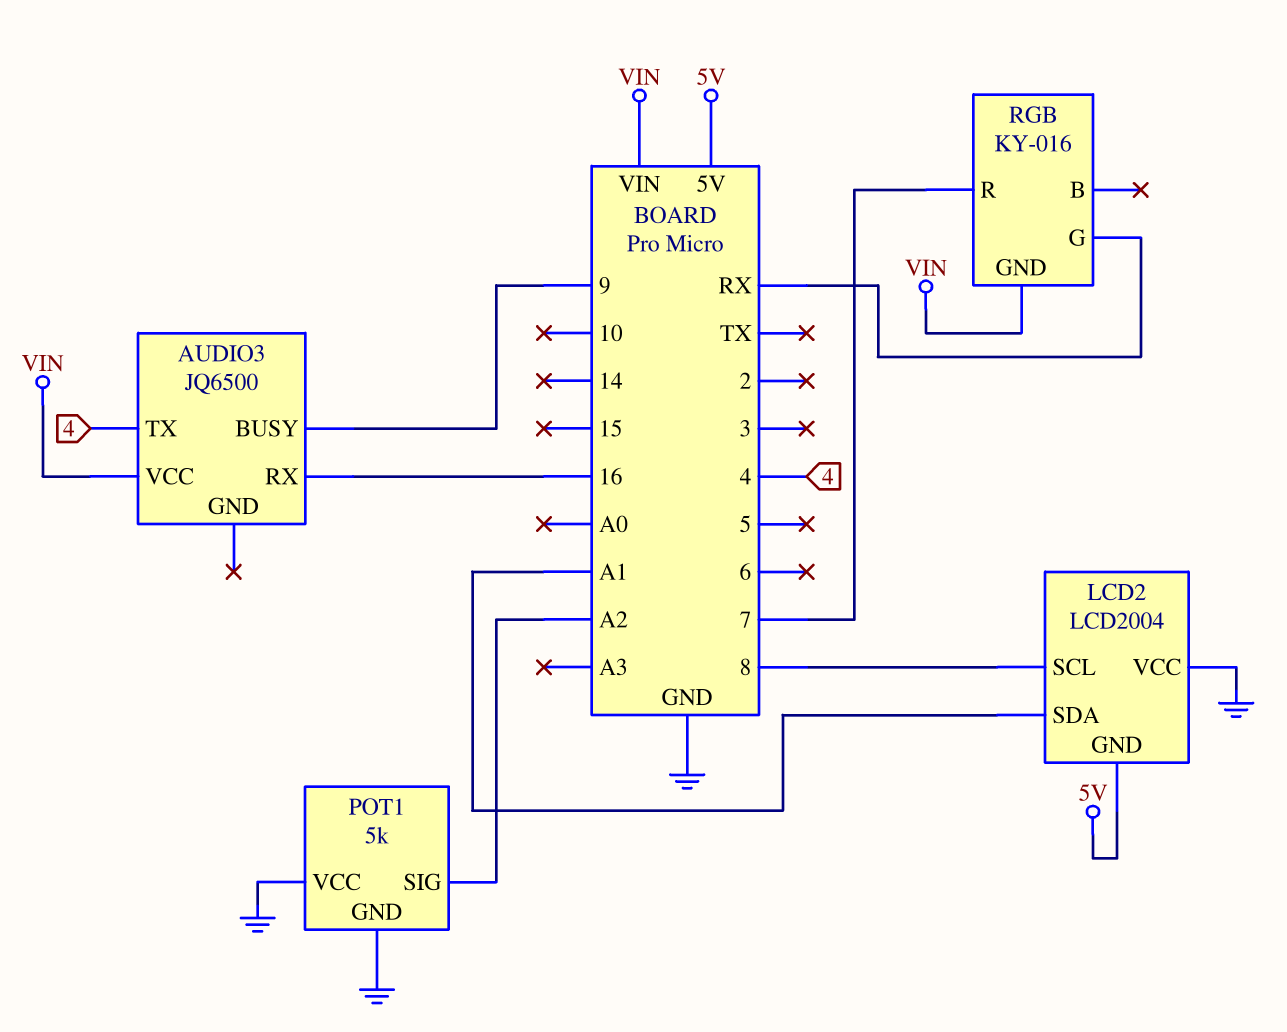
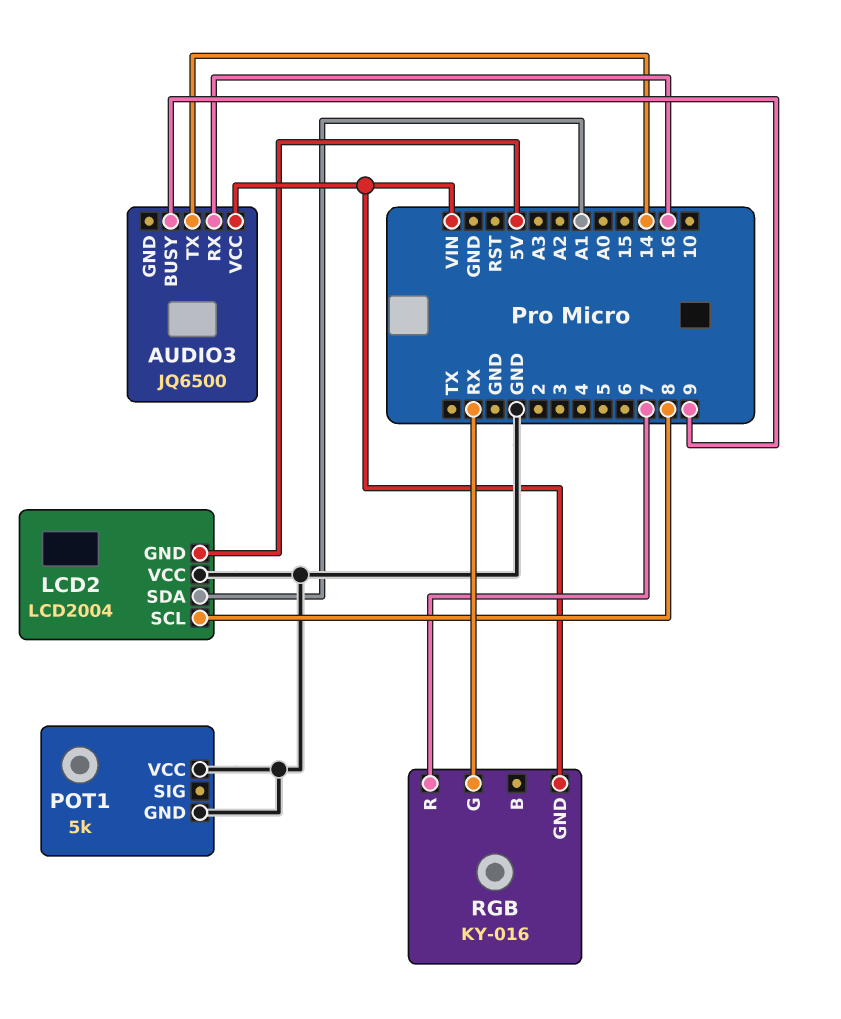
AUDIO3 pin TX: 4 -> 14
POT1 pin SIG: A2 -> none

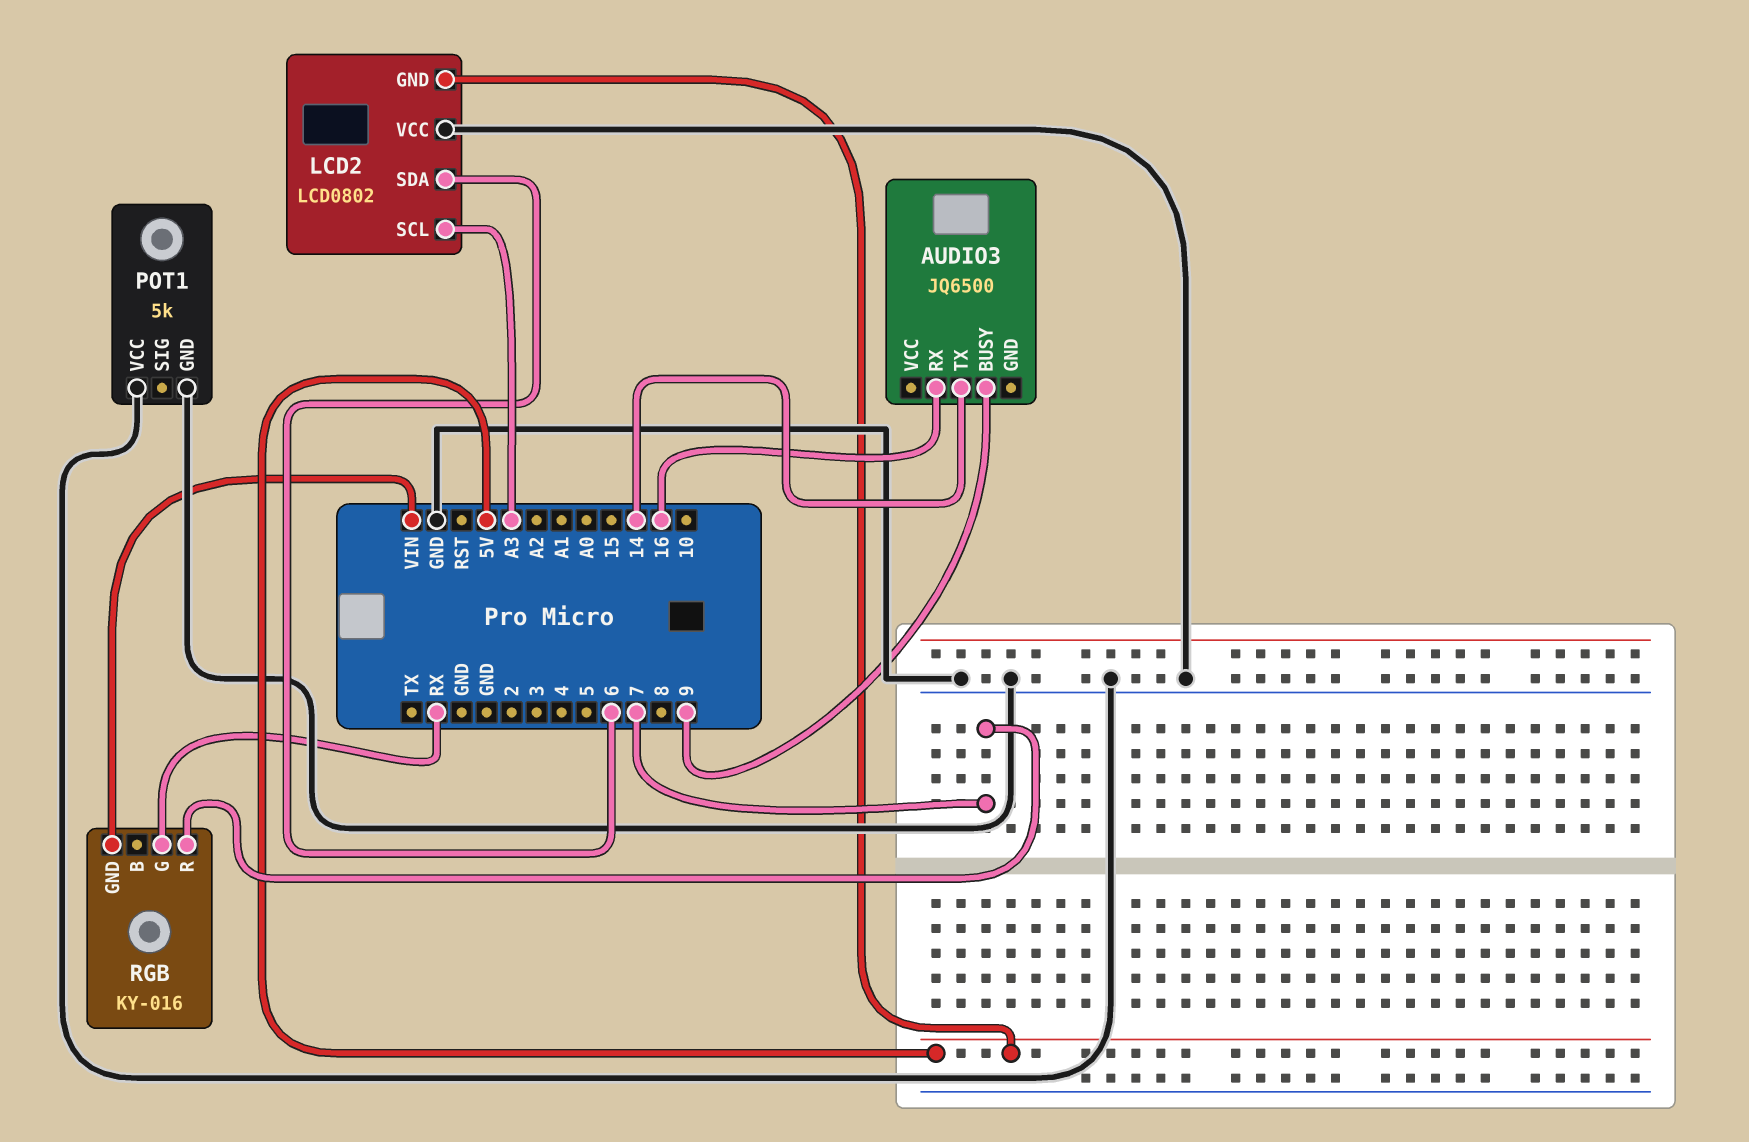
AUDIO3 pin VCC: VIN -> none
LCD2: LCD2004 -> LCD0802
LCD2 pin SCL: 8 -> A3
LCD2 pin SDA: A1 -> 6

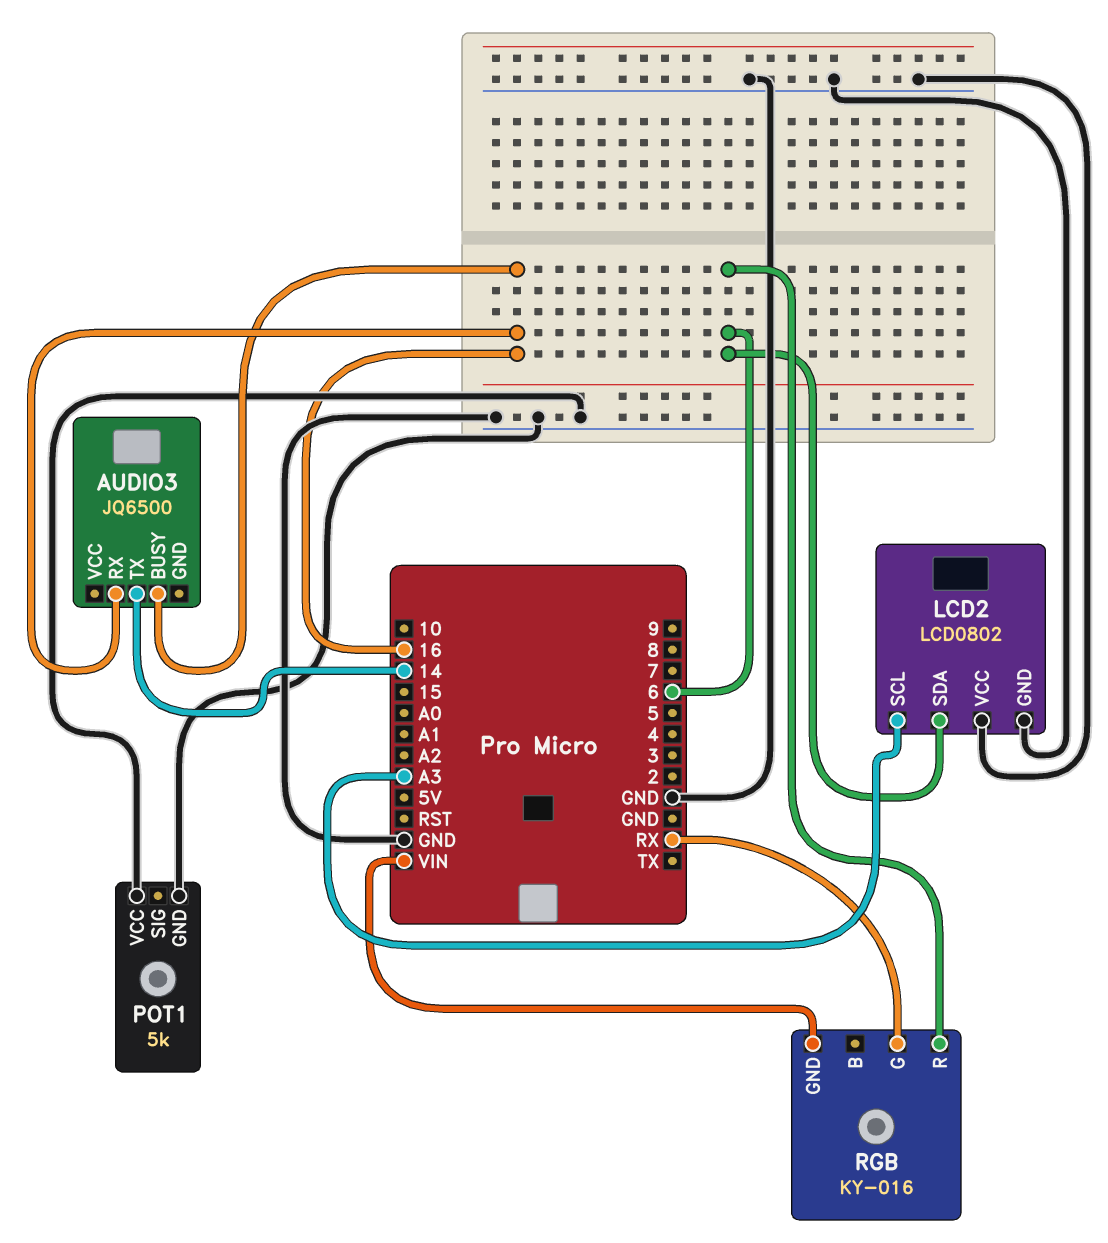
AUDIO3 pin BUSY: 9 -> 16
LCD2 pin GND: 5V -> GND
RGB pin R: 7 -> 6

